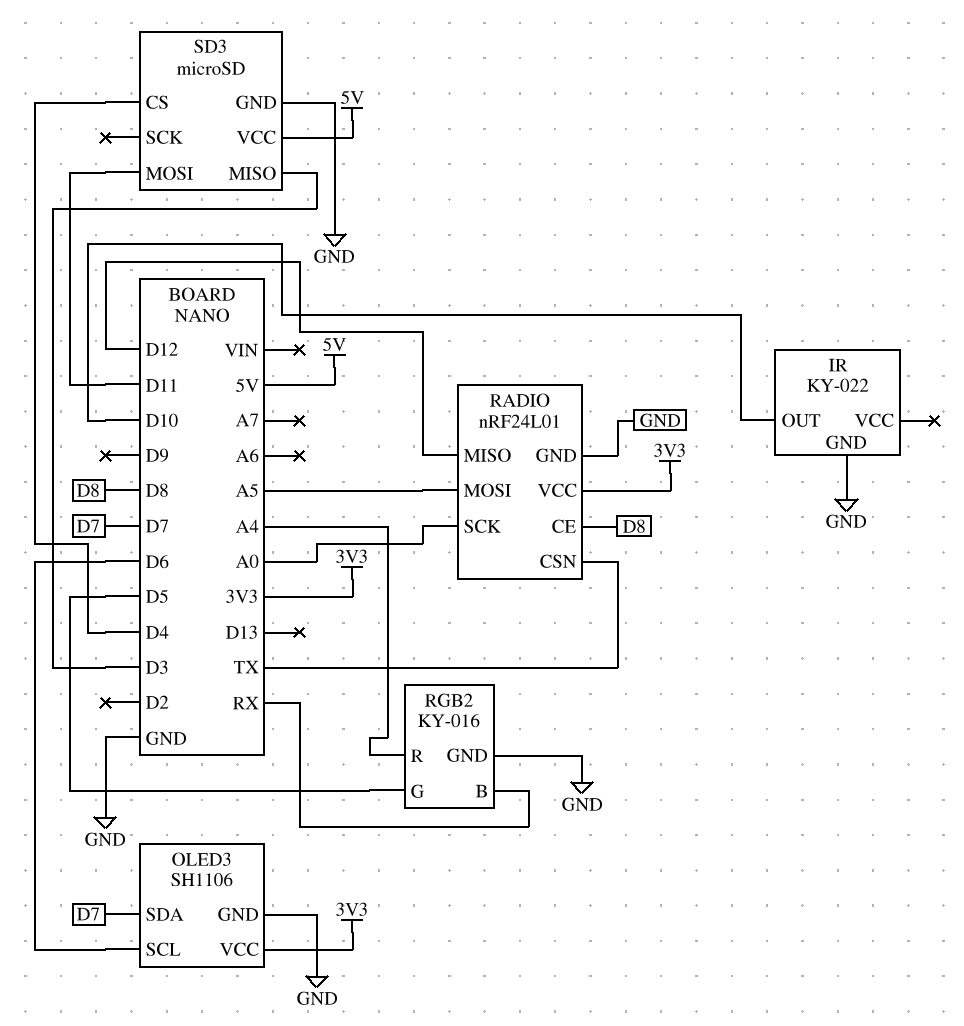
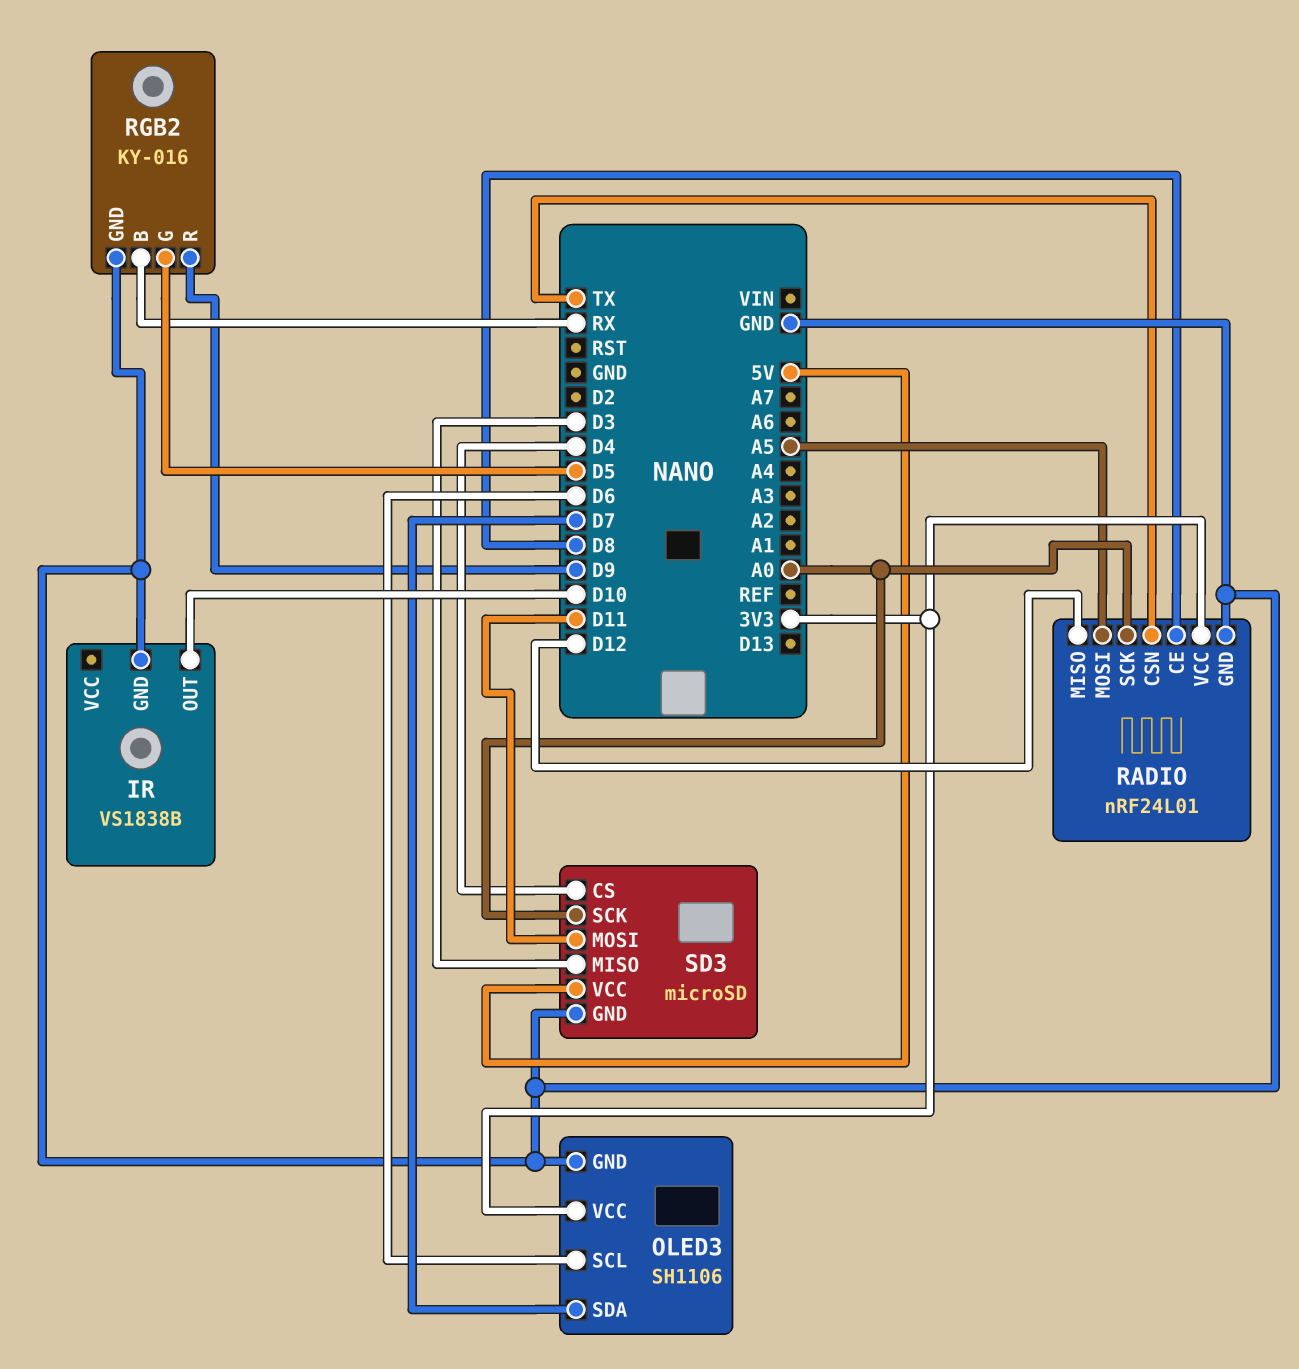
IR: KY-022 -> VS1838B
RGB2 pin R: A4 -> D9
SD3 pin SCK: none -> A0

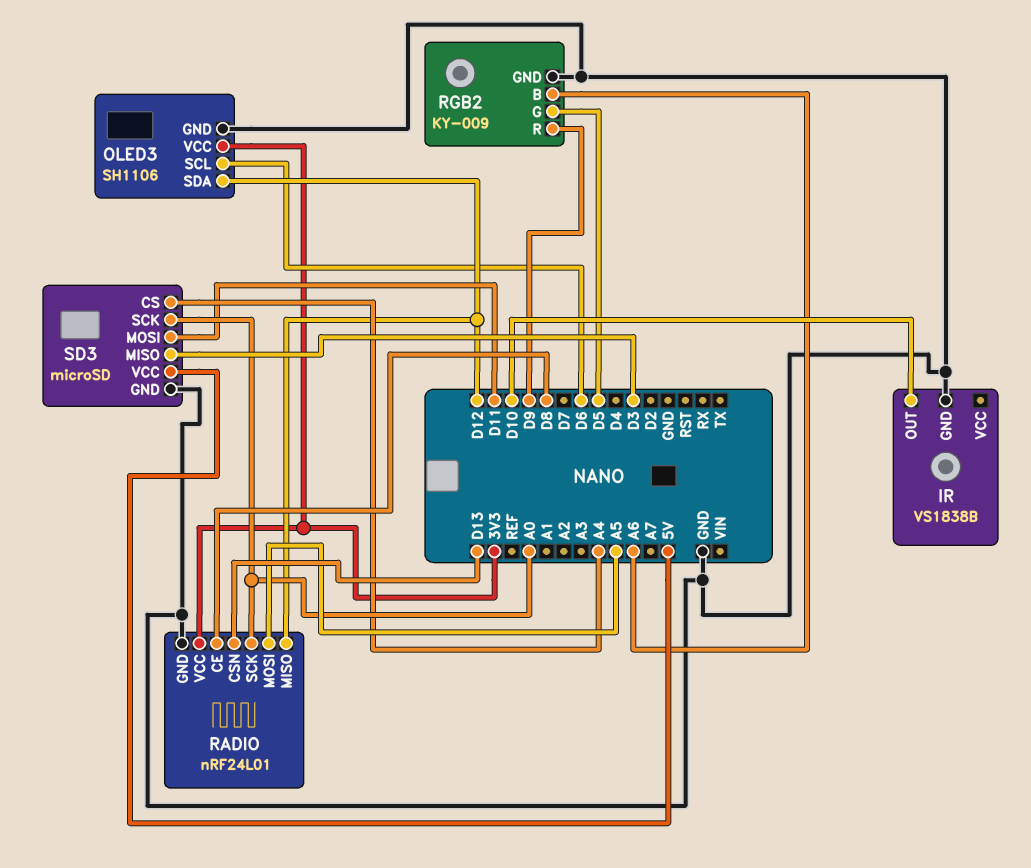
OLED3 pin SDA: D7 -> D12
RADIO pin CSN: TX -> D13
RGB2: KY-016 -> KY-009
RGB2 pin B: RX -> A6
SD3 pin CS: D4 -> A4

